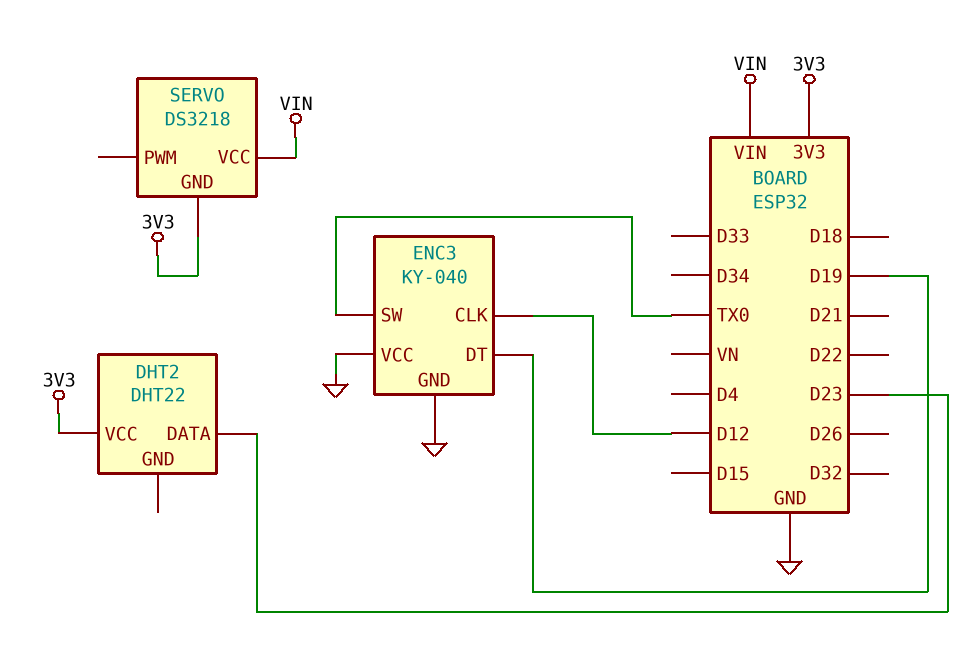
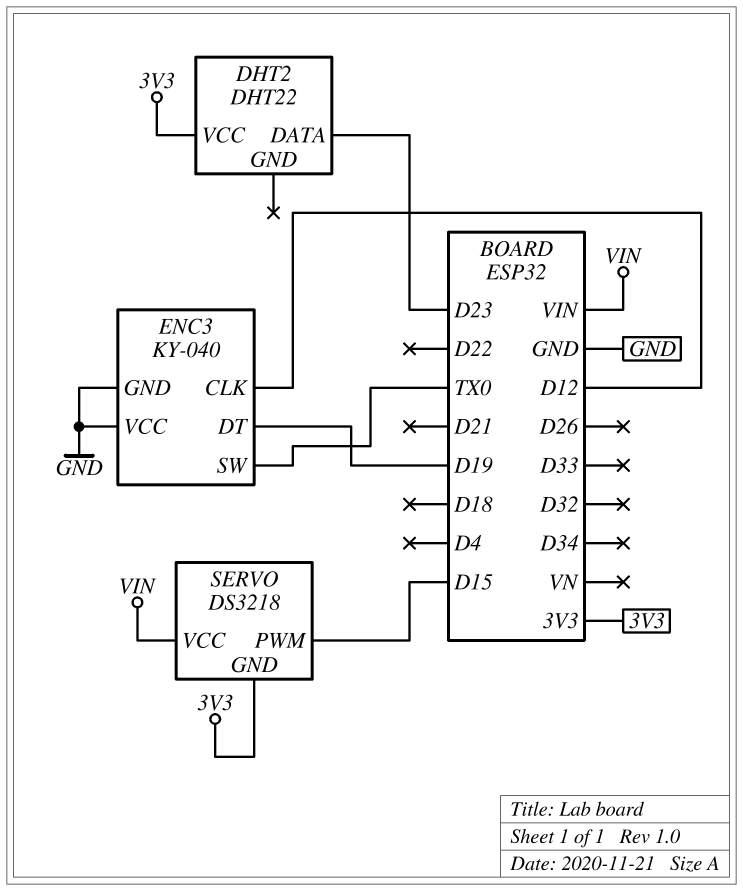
SERVO pin PWM: none -> D15

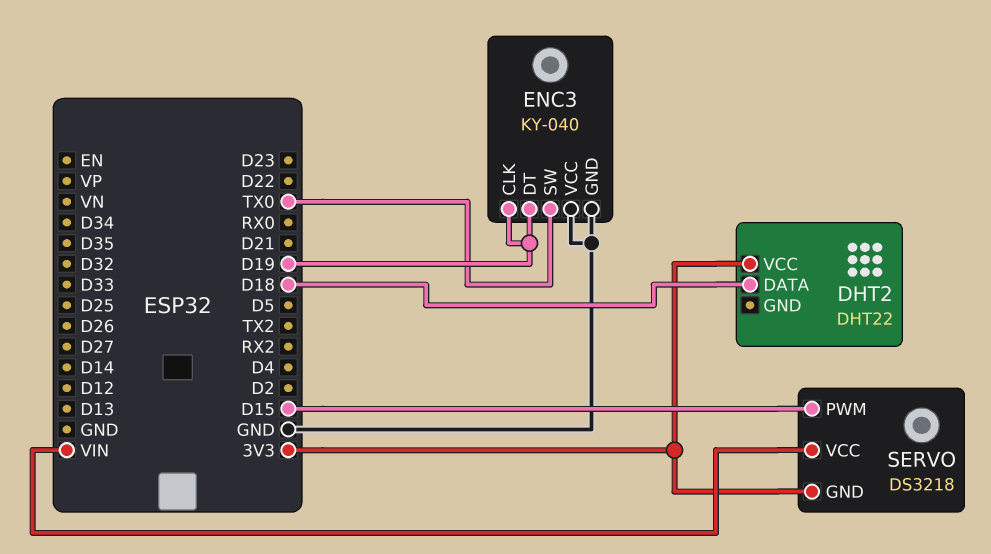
DHT2 pin DATA: D23 -> D18
ENC3 pin CLK: D12 -> D19

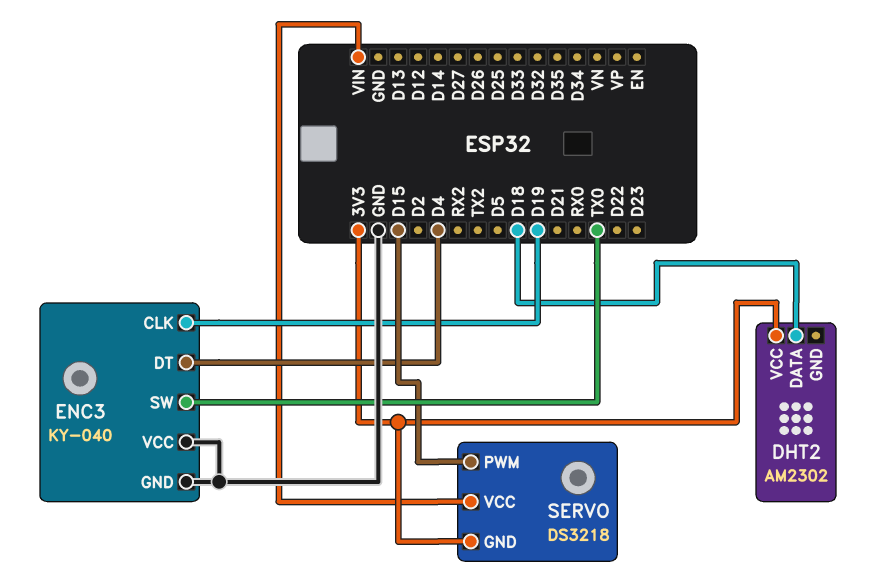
DHT2: DHT22 -> AM2302
ENC3 pin DT: D19 -> D4

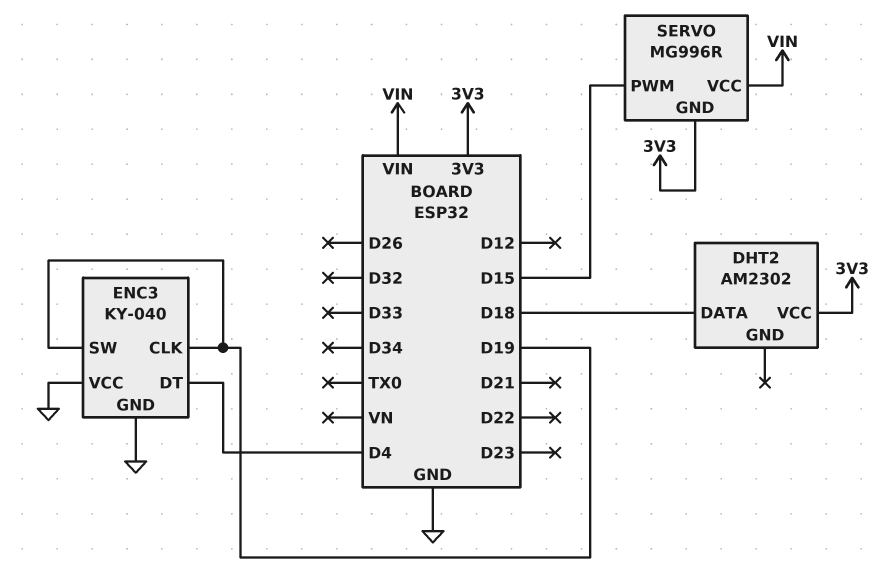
ENC3 pin SW: TX0 -> D19
SERVO: DS3218 -> MG996R

